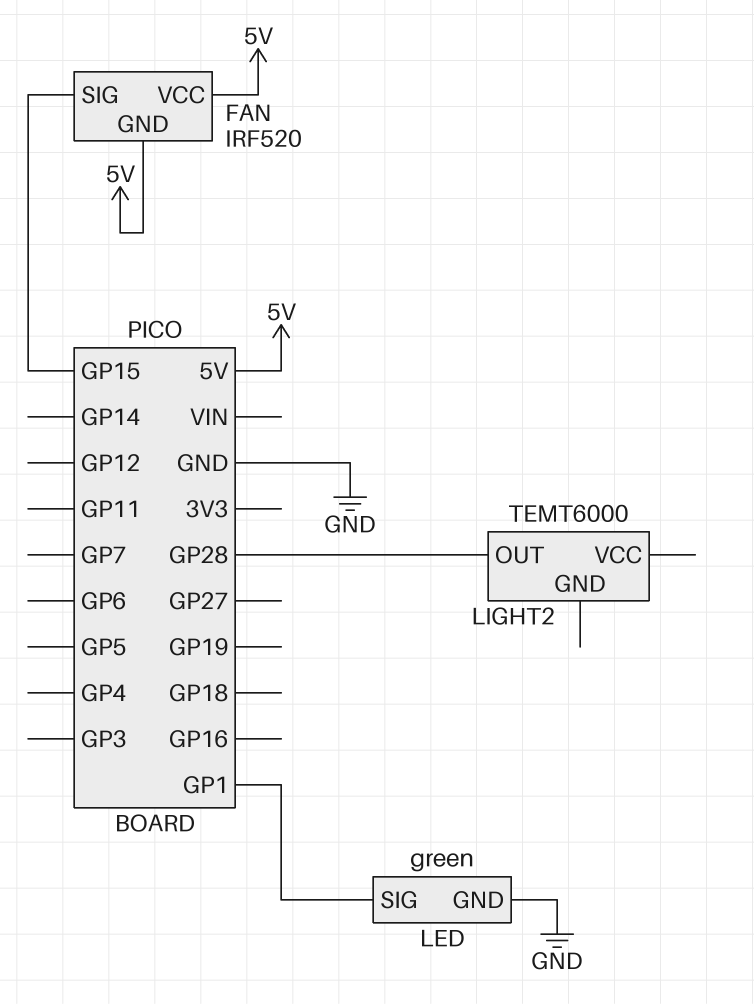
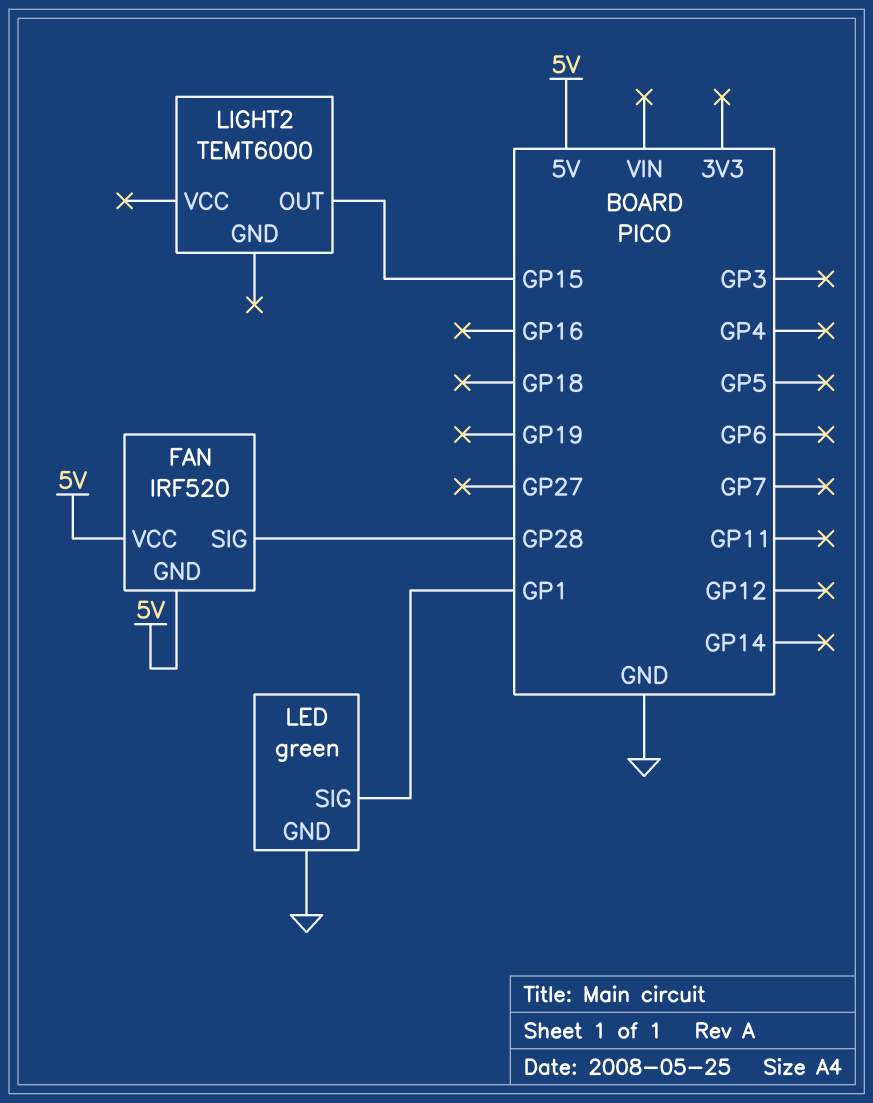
FAN pin SIG: GP15 -> GP28
LIGHT2 pin OUT: GP28 -> GP15

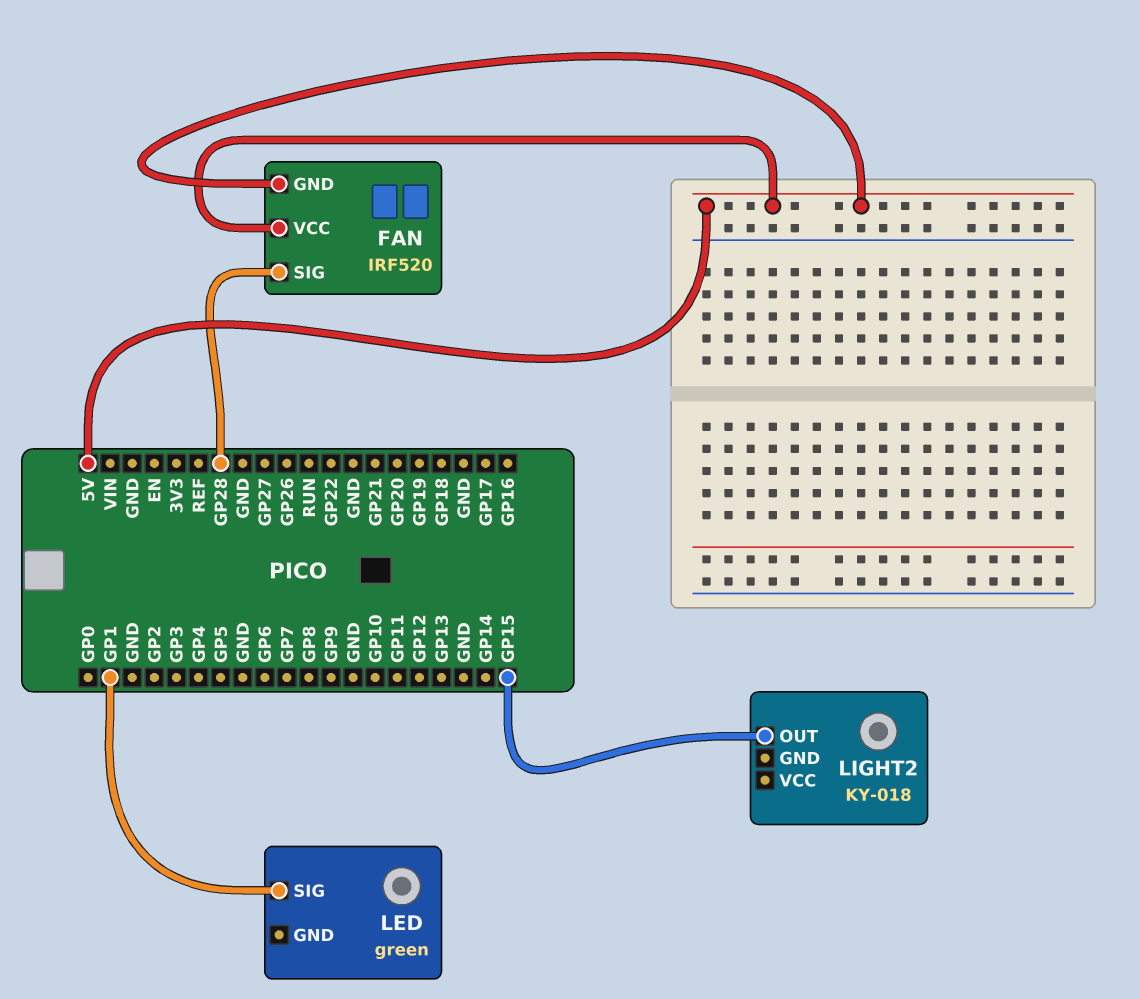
LED pin GND: GND -> none
LIGHT2: TEMT6000 -> KY-018

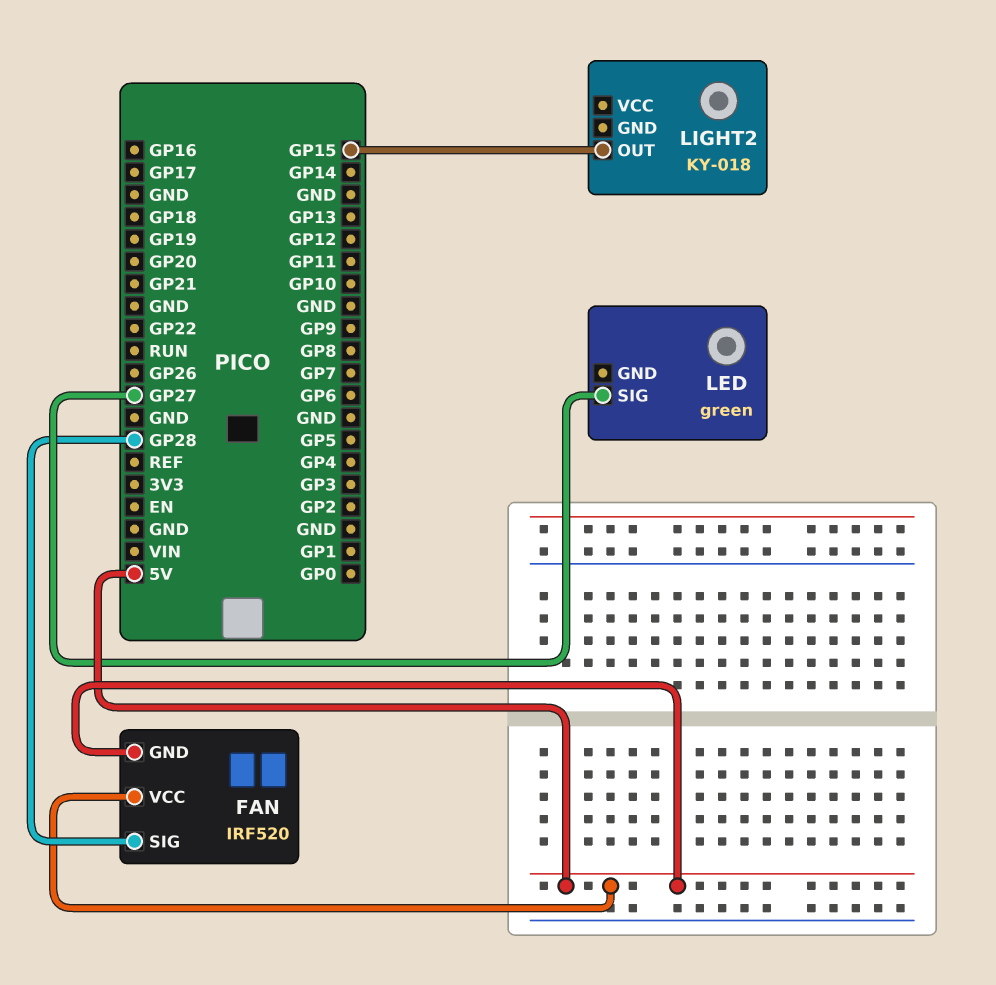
LED pin SIG: GP1 -> GP27

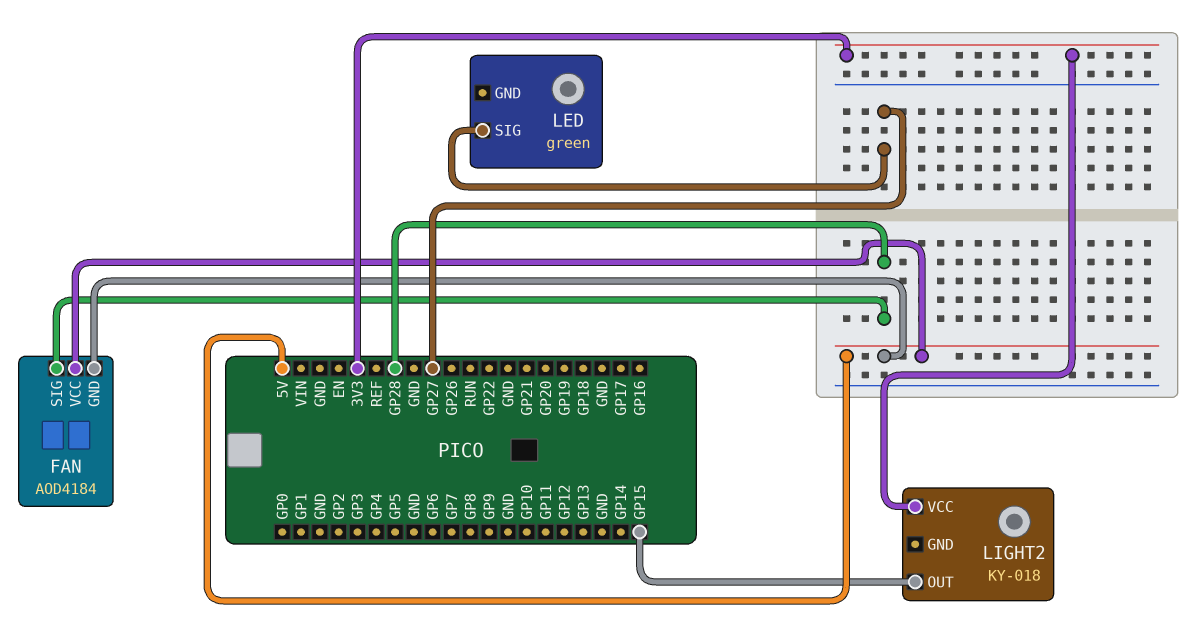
FAN: IRF520 -> AOD4184
LIGHT2 pin VCC: none -> 3V3

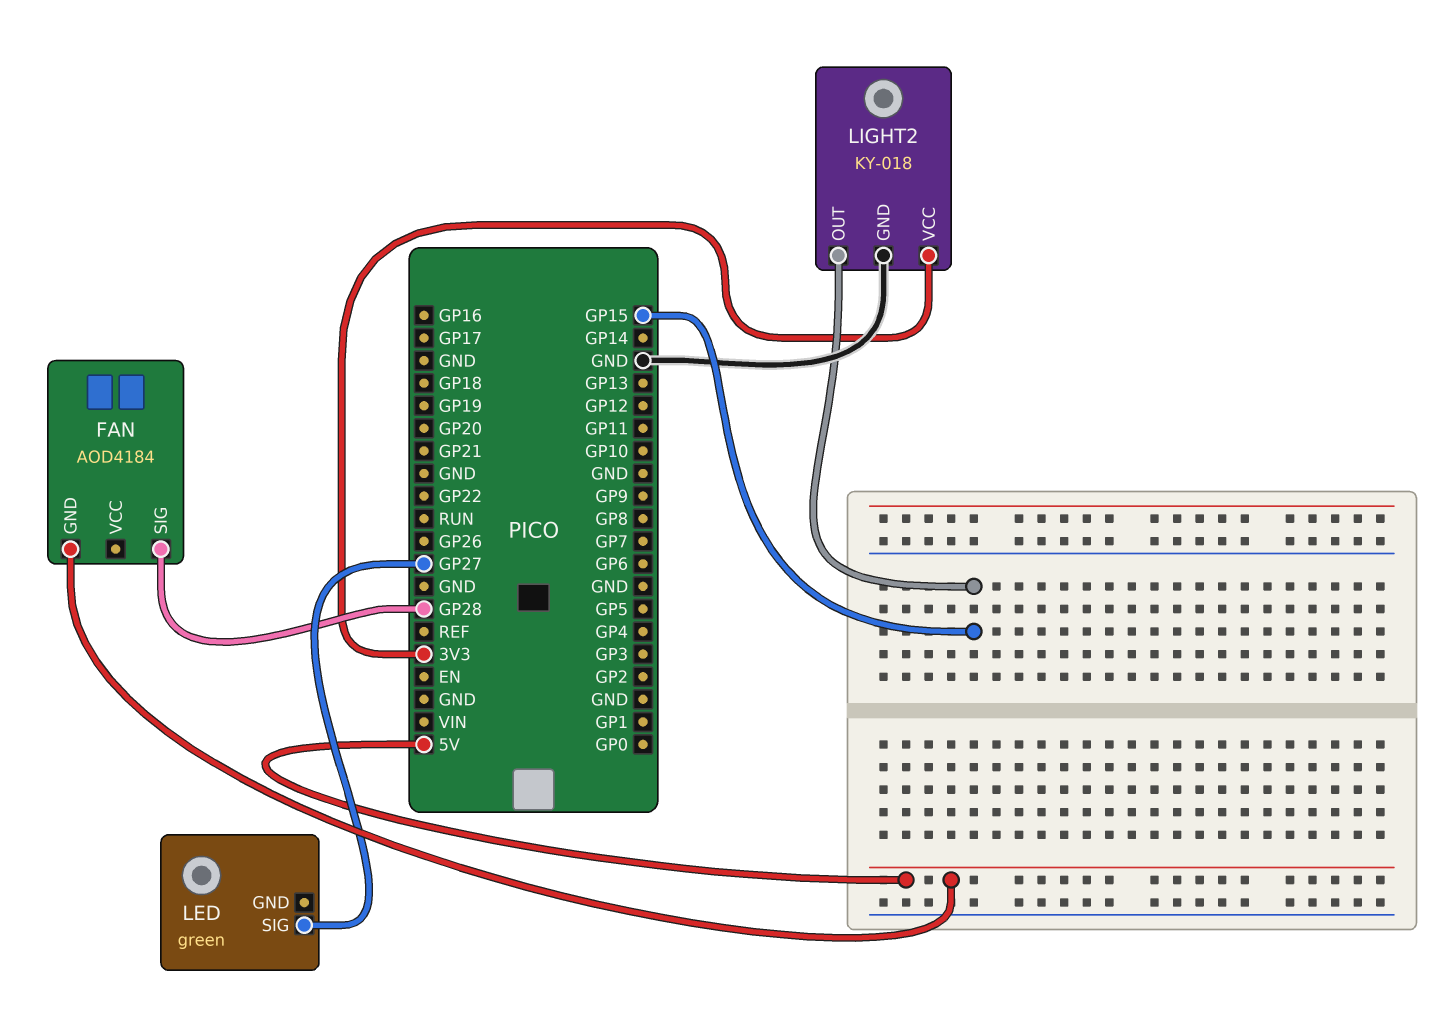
FAN pin VCC: 5V -> none
LIGHT2 pin GND: none -> GND

